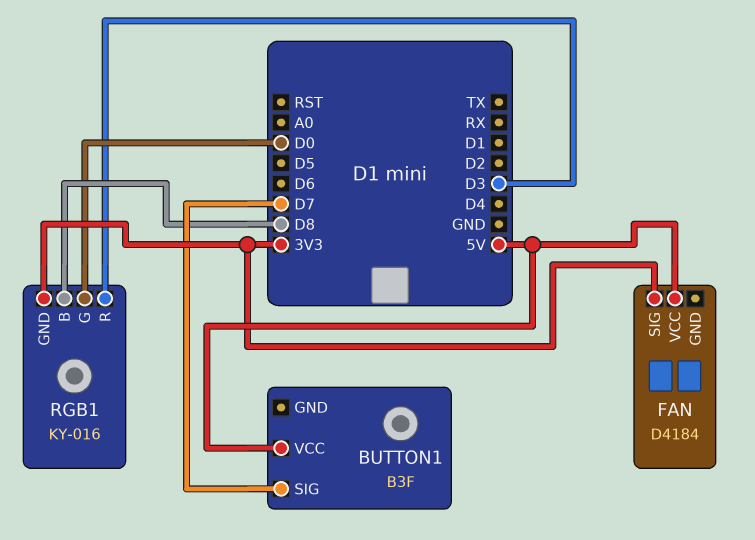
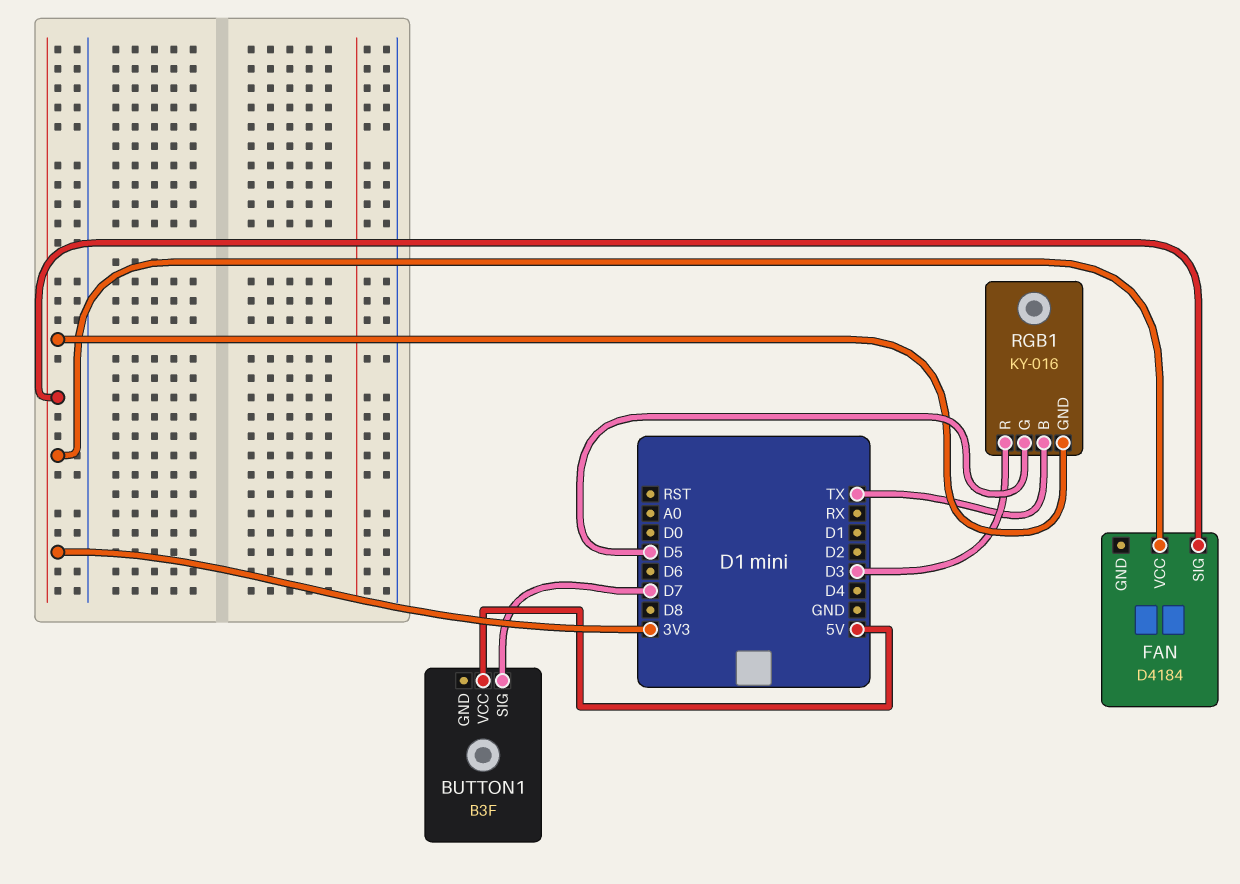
FAN pin VCC: 5V -> 3V3
RGB1 pin B: D8 -> TX
RGB1 pin G: D0 -> D5

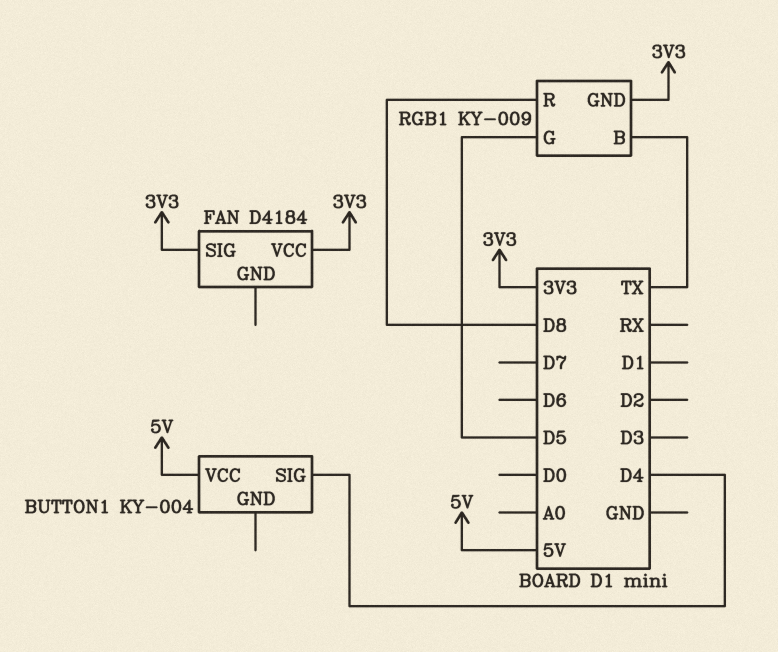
BUTTON1: B3F -> KY-004
BUTTON1 pin SIG: D7 -> D4
RGB1: KY-016 -> KY-009
RGB1 pin R: D3 -> D8

